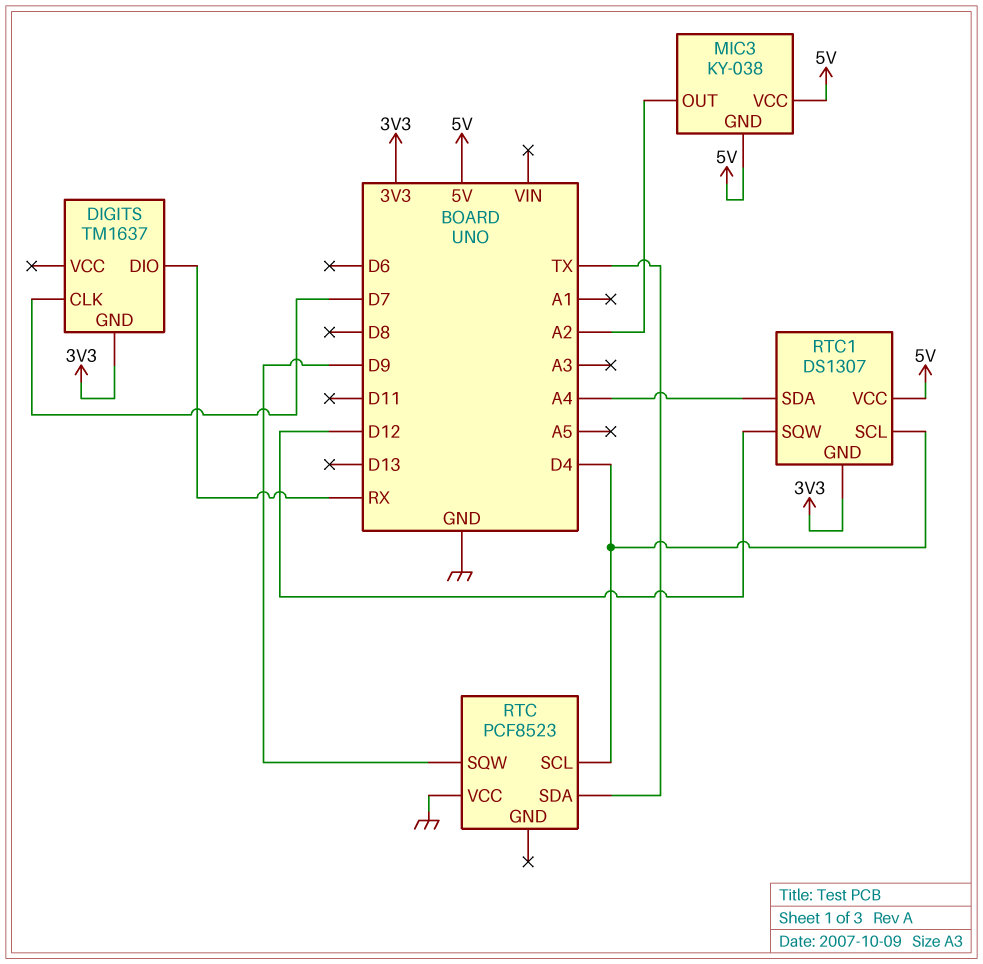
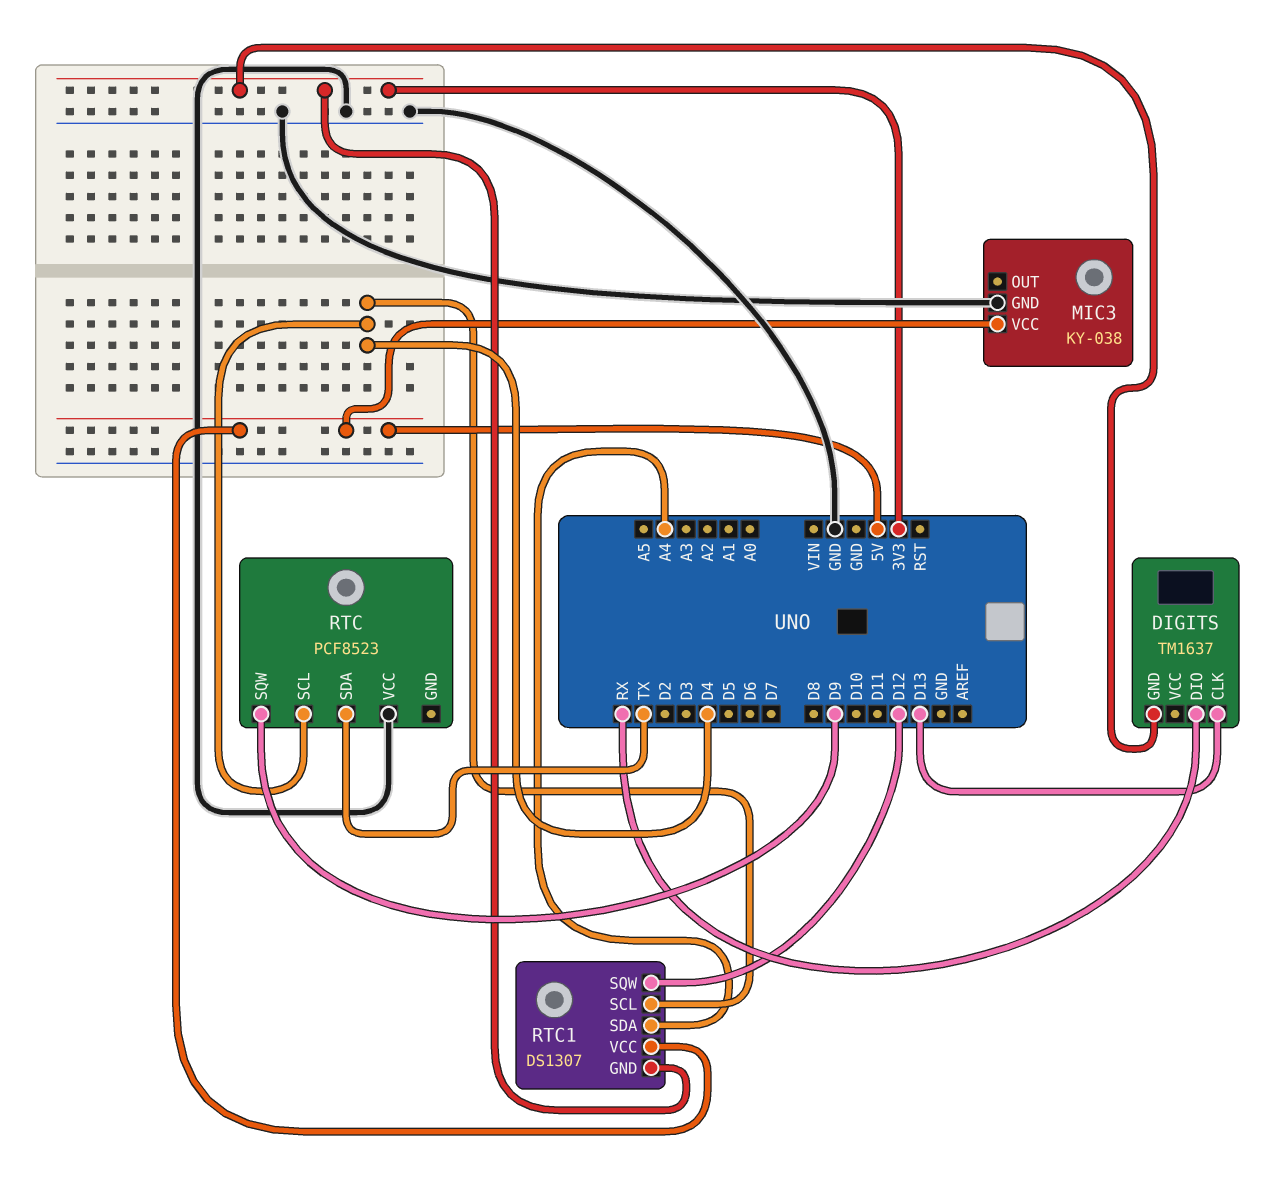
DIGITS pin CLK: D7 -> D13
MIC3 pin GND: 5V -> GND
MIC3 pin OUT: A2 -> none

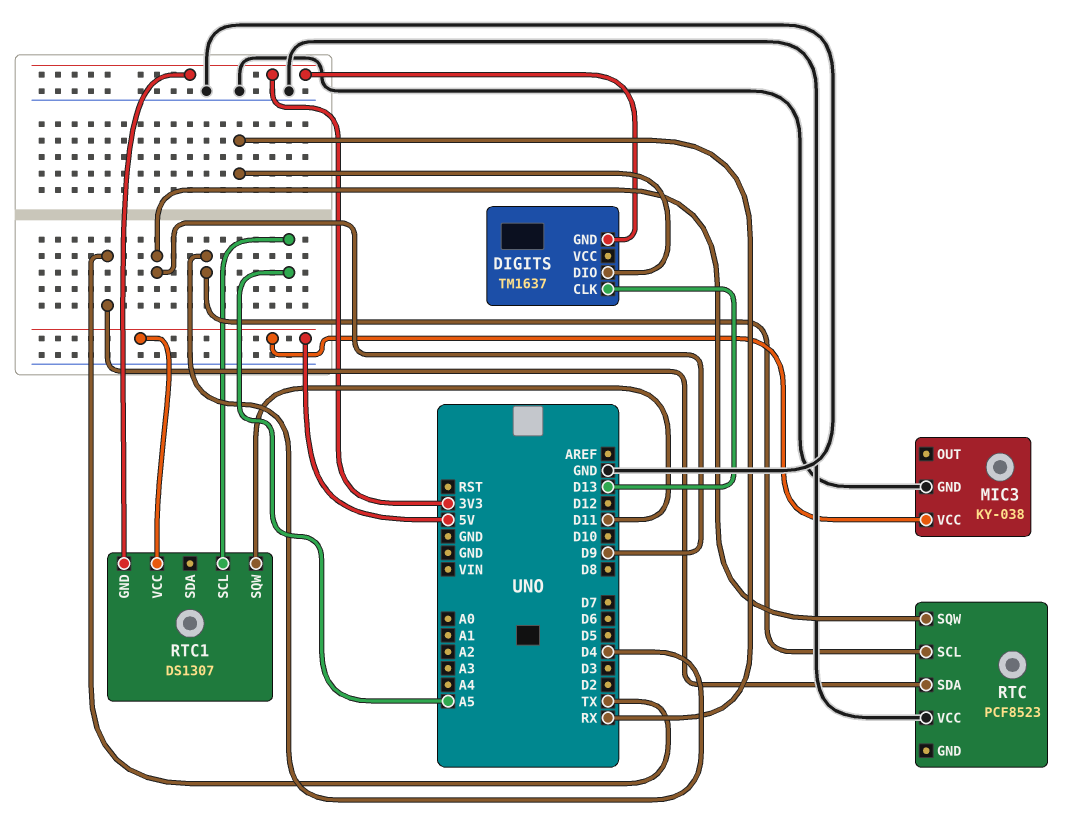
RTC1 pin SCL: D4 -> A5
RTC1 pin SDA: A4 -> none
RTC1 pin SQW: D12 -> D11

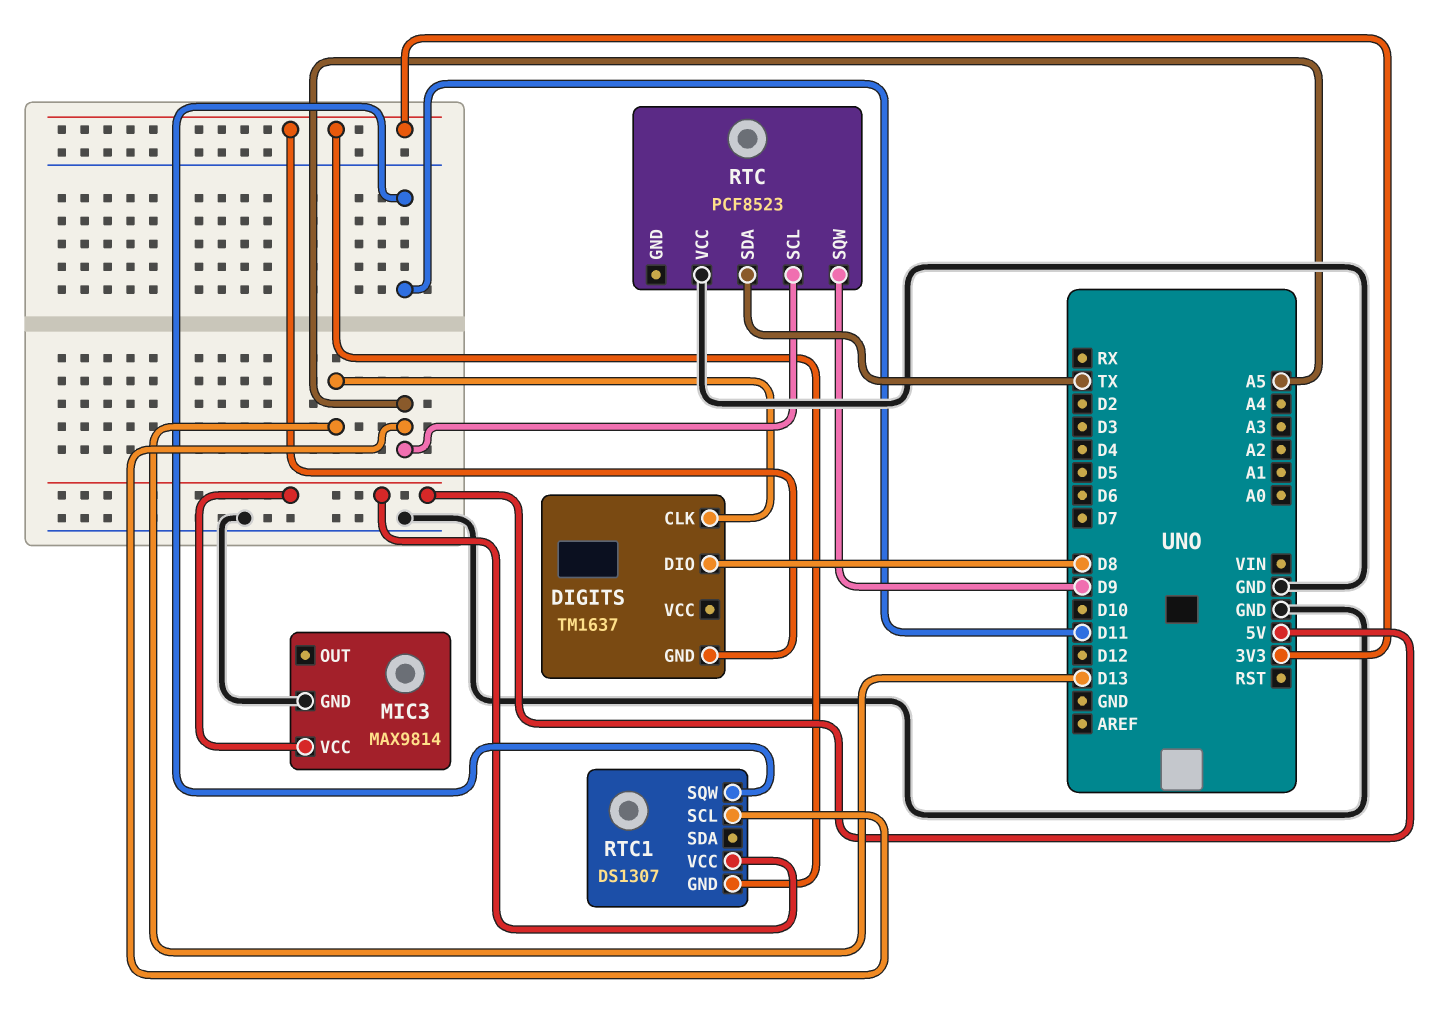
DIGITS pin DIO: RX -> D8
MIC3: KY-038 -> MAX9814
RTC pin SCL: D4 -> A5

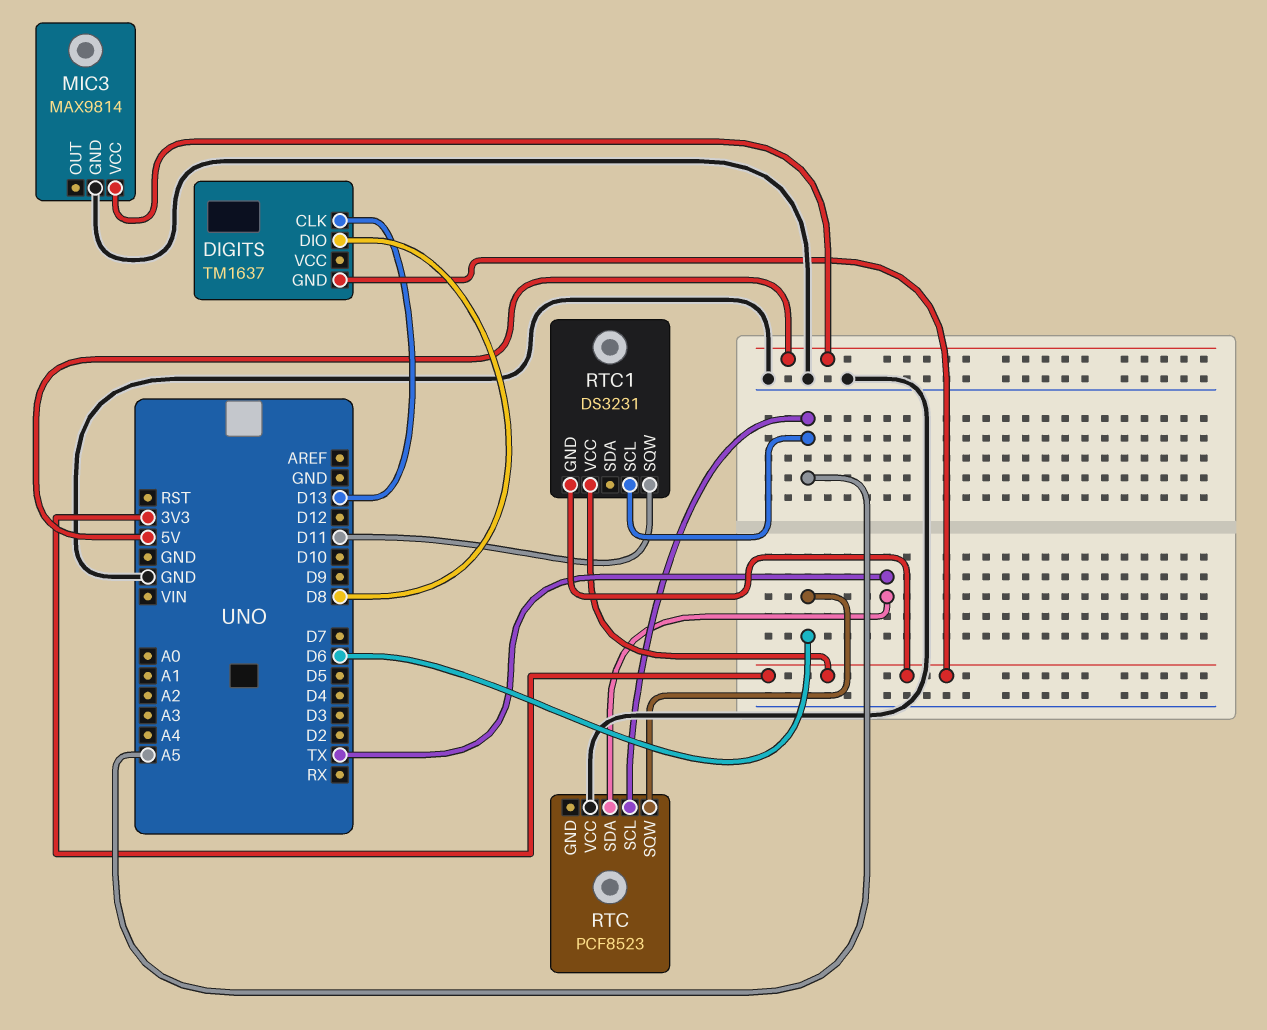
RTC pin SQW: D9 -> D6
RTC1: DS1307 -> DS3231
RTC1 pin VCC: 5V -> 3V3

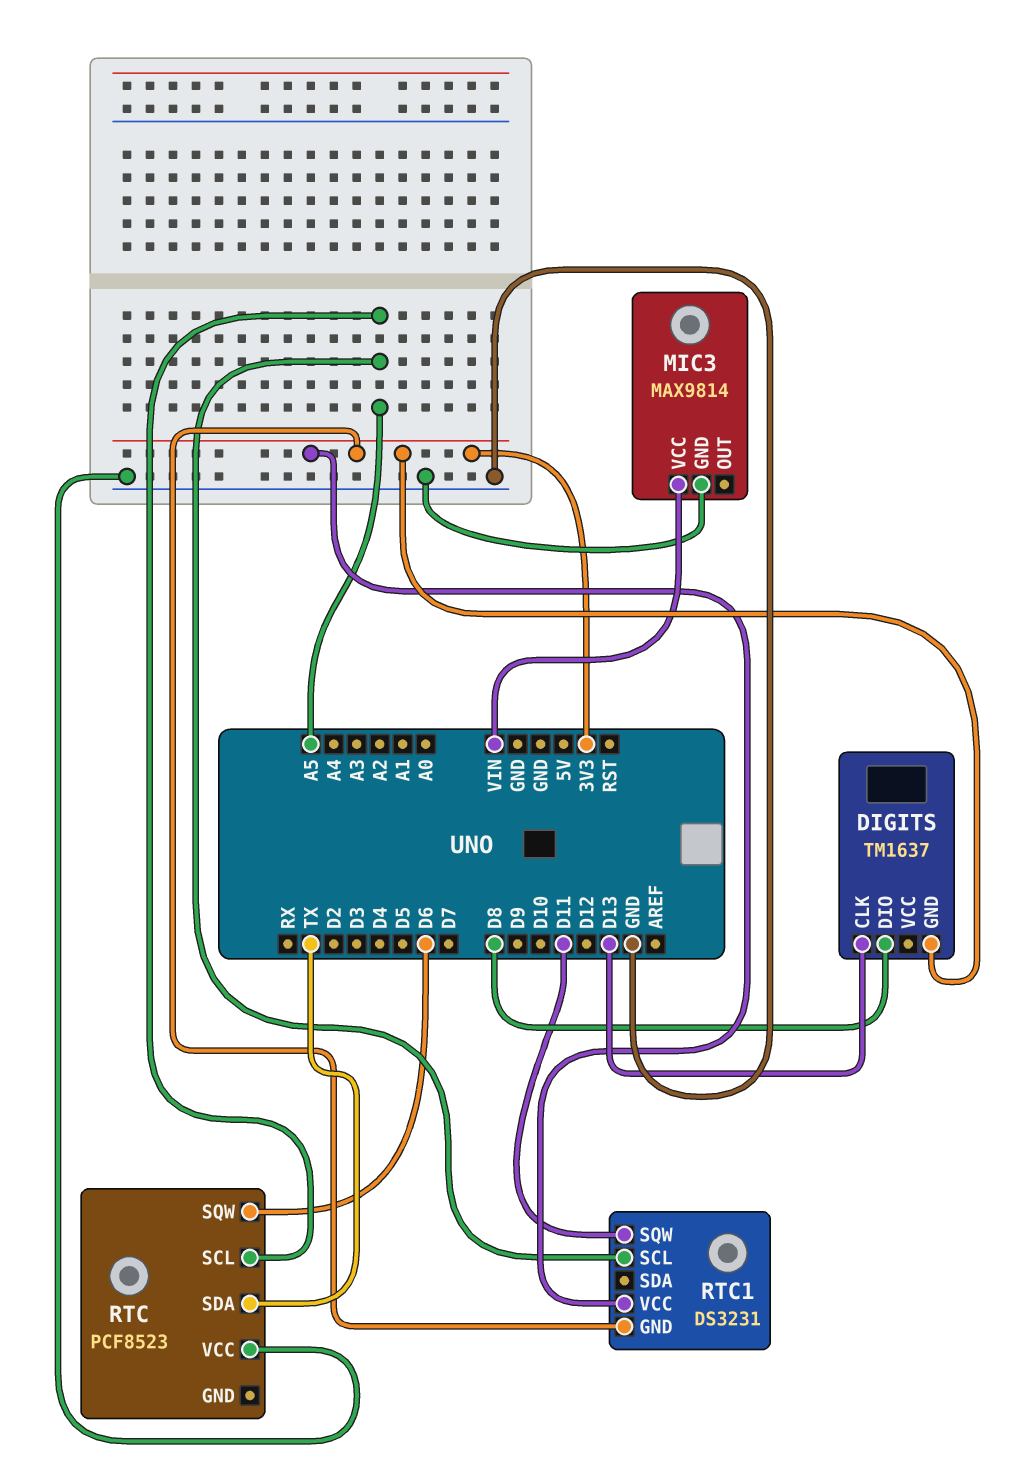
MIC3 pin VCC: 5V -> VIN

